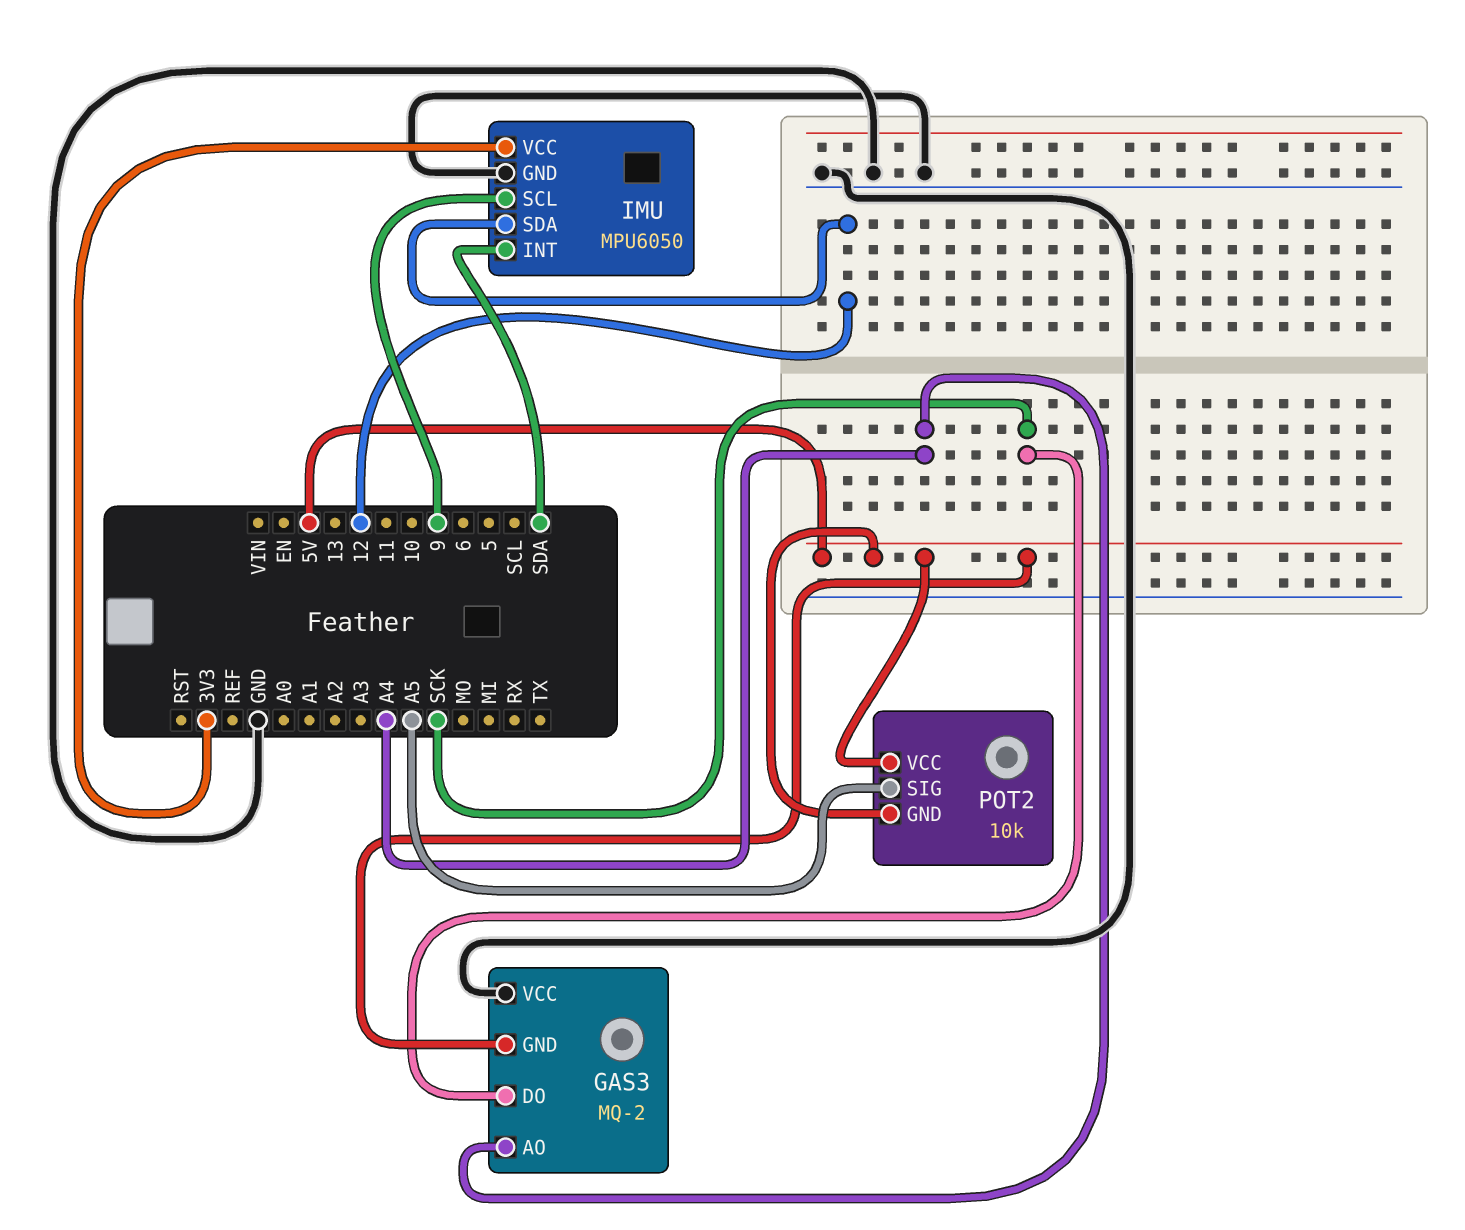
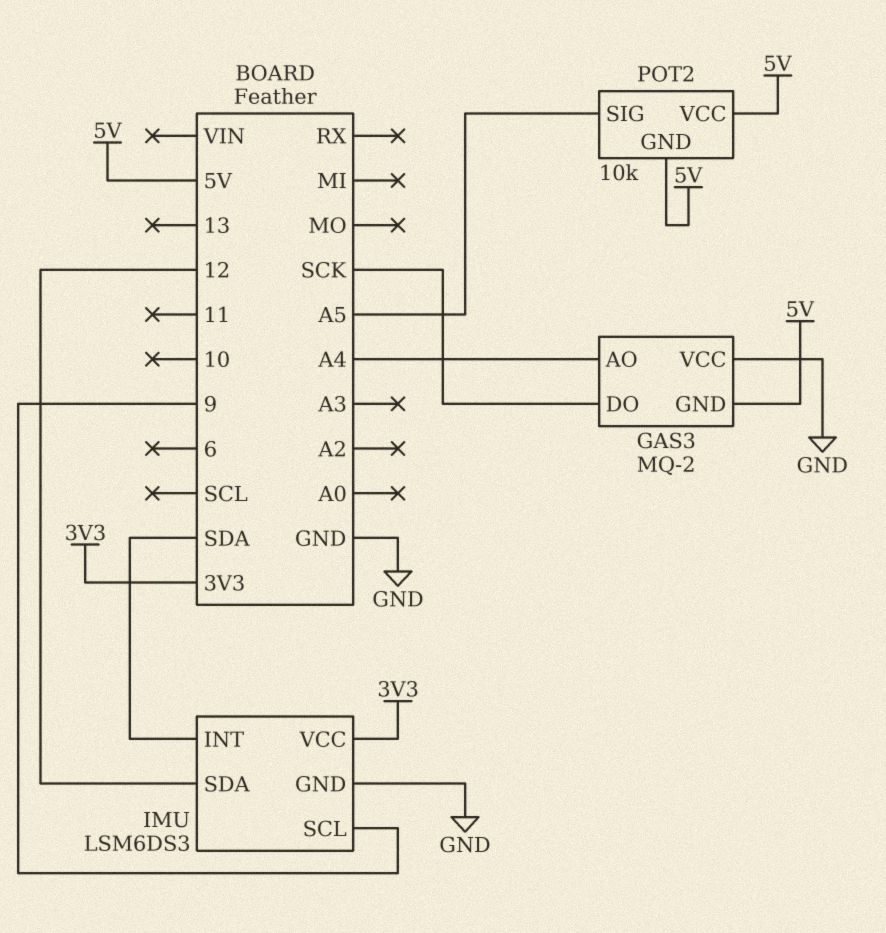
IMU: MPU6050 -> LSM6DS3

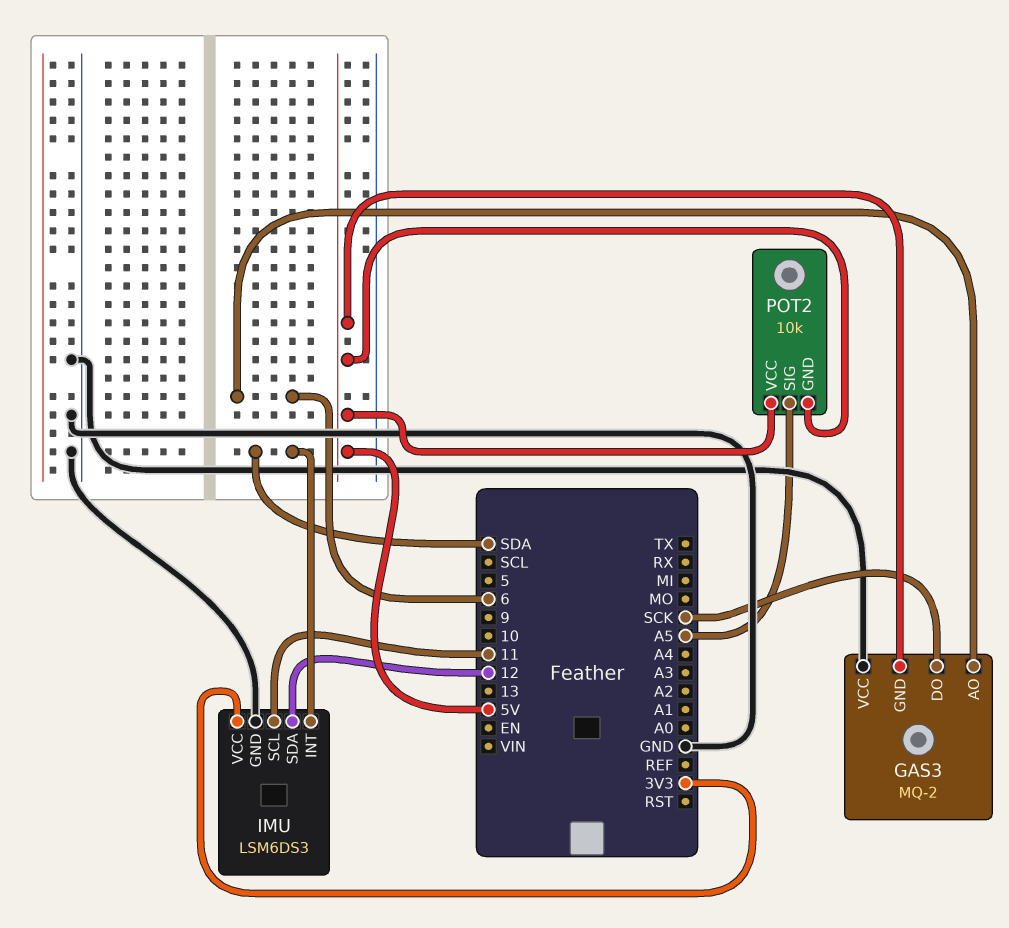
GAS3 pin AO: A4 -> 6
IMU pin SCL: 9 -> 11

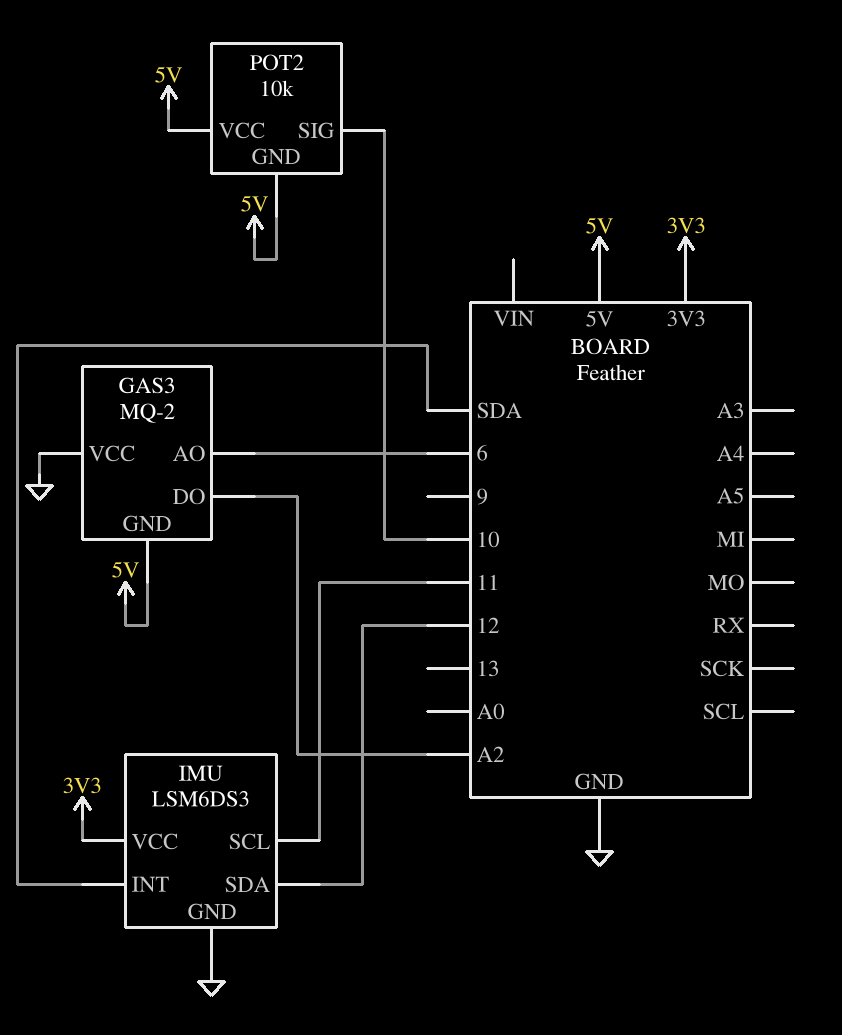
GAS3 pin DO: SCK -> A2
POT2 pin SIG: A5 -> 10

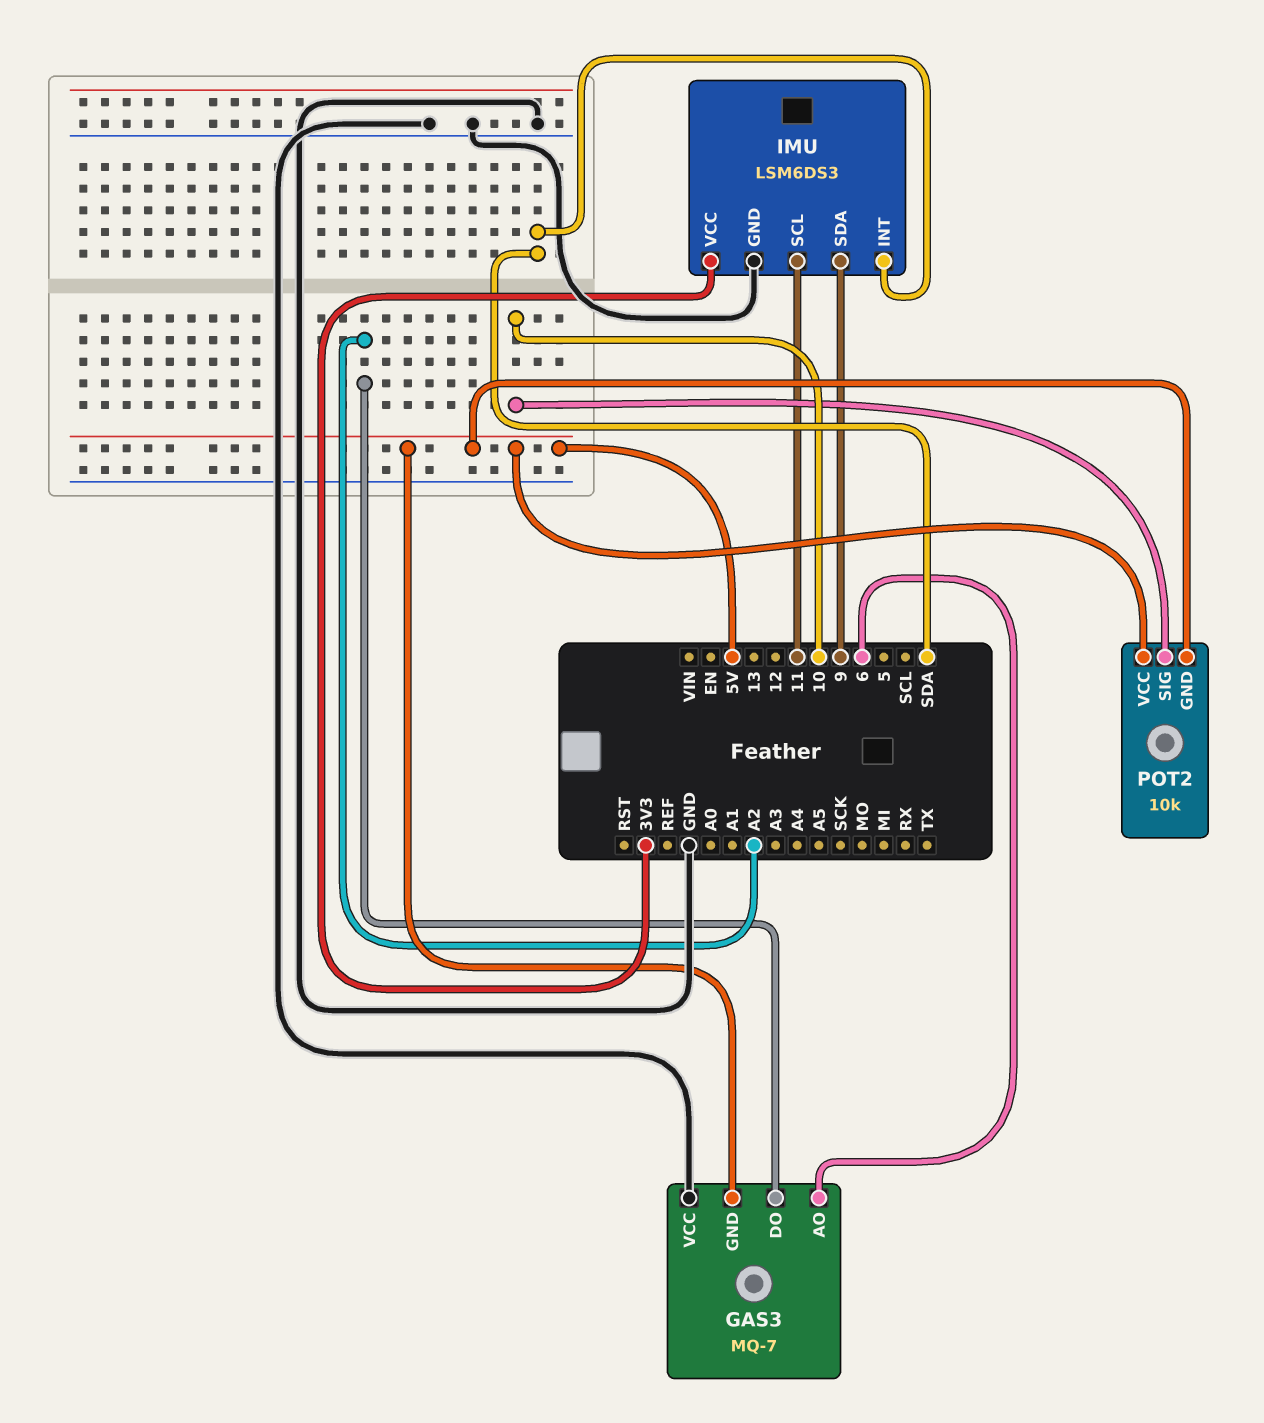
GAS3: MQ-2 -> MQ-7
IMU pin SDA: 12 -> 9

